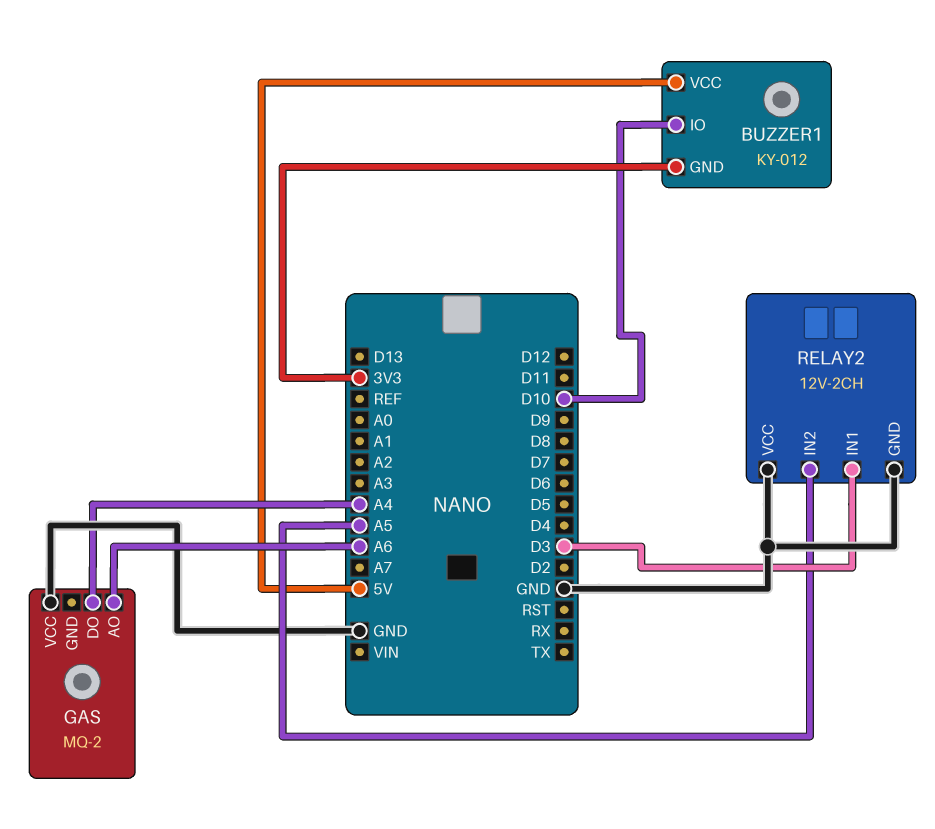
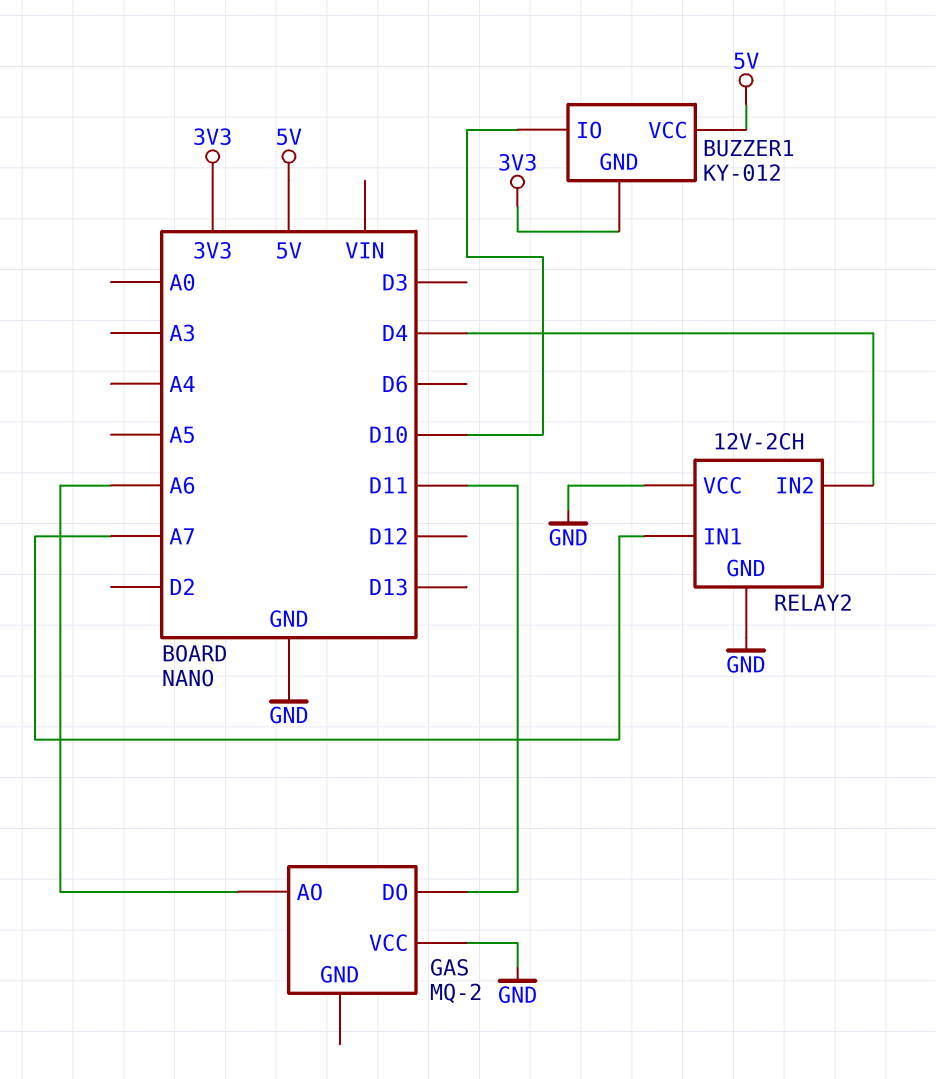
GAS pin DO: A4 -> D11
RELAY2 pin IN1: D3 -> A7
RELAY2 pin IN2: A5 -> D4

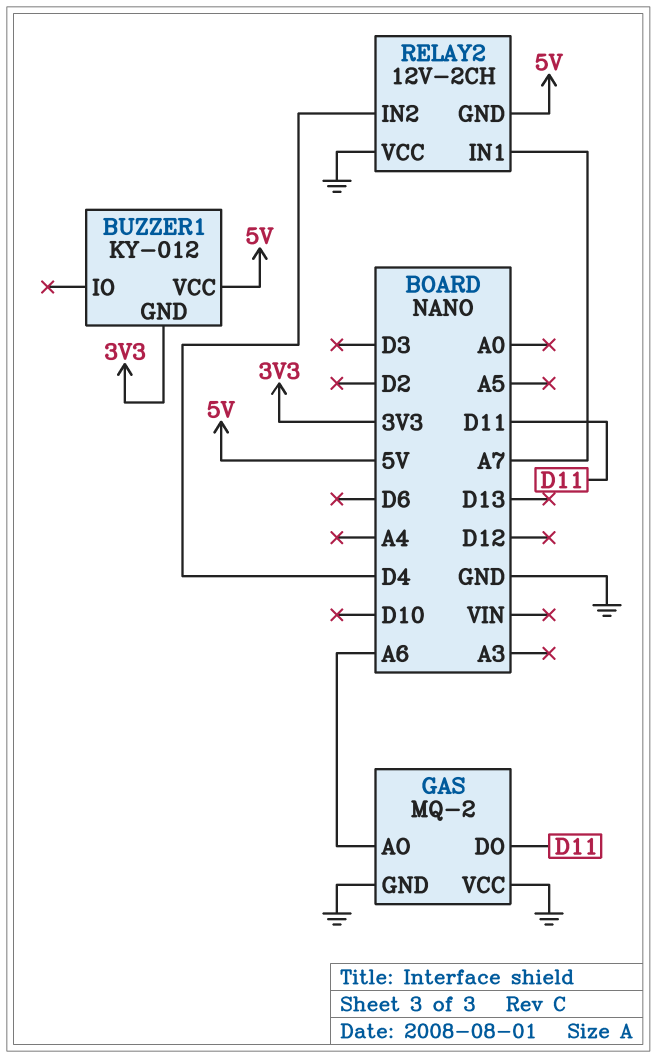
BUZZER1 pin IO: D10 -> none
GAS pin GND: none -> GND
RELAY2 pin GND: GND -> 5V

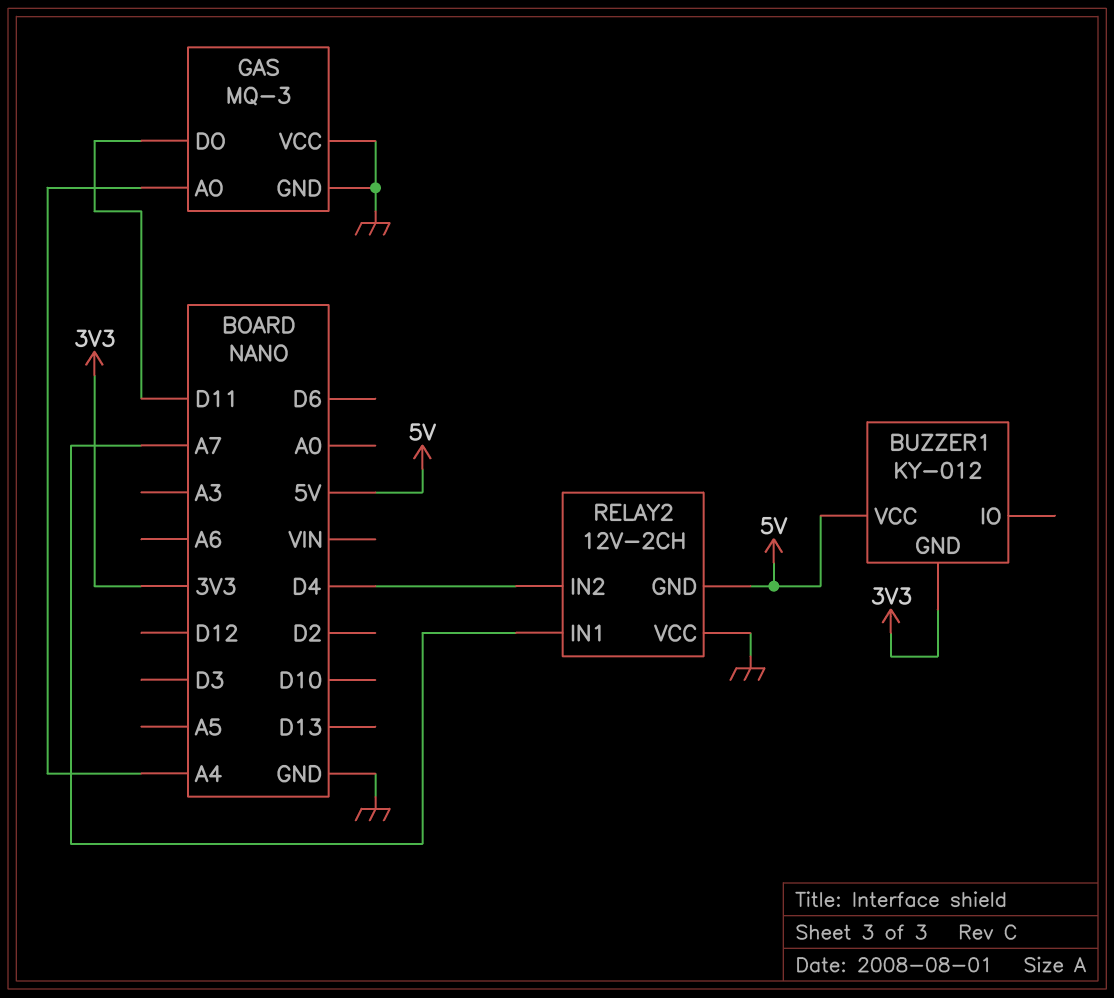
GAS: MQ-2 -> MQ-3
GAS pin AO: A6 -> A4

